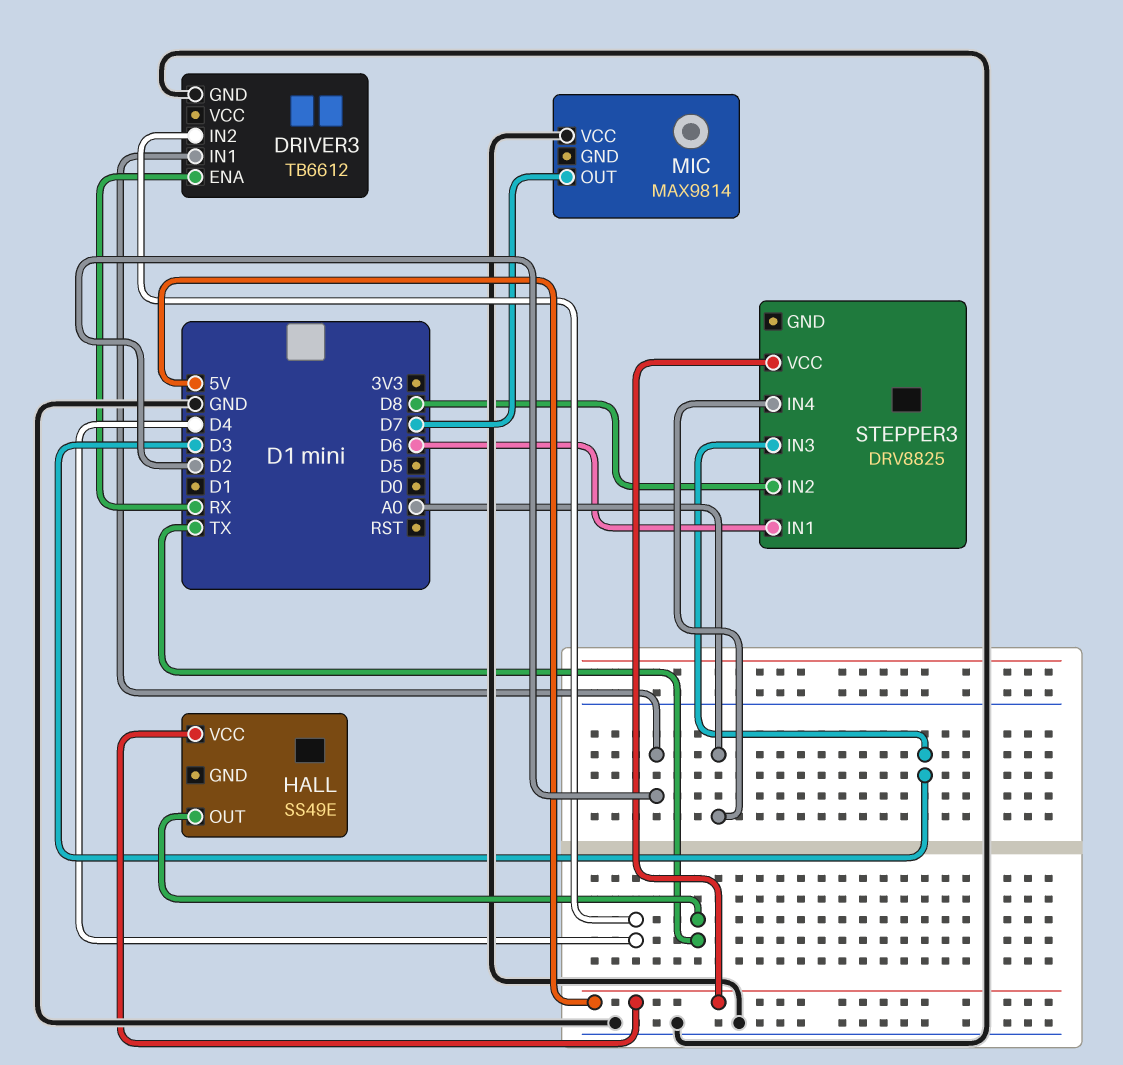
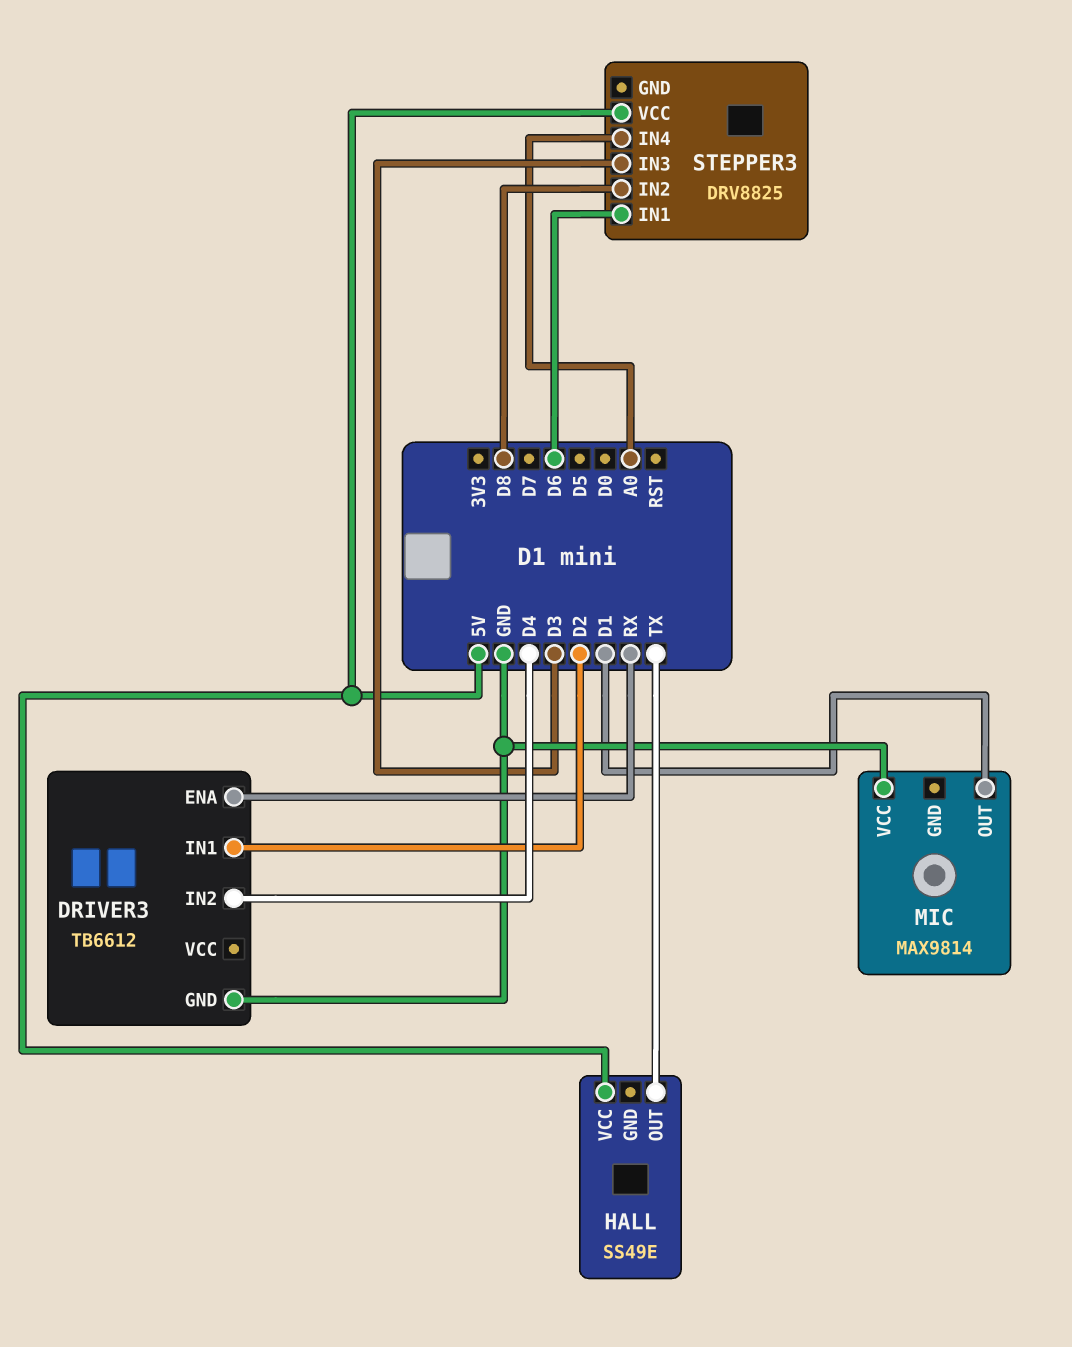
MIC pin OUT: D7 -> D1

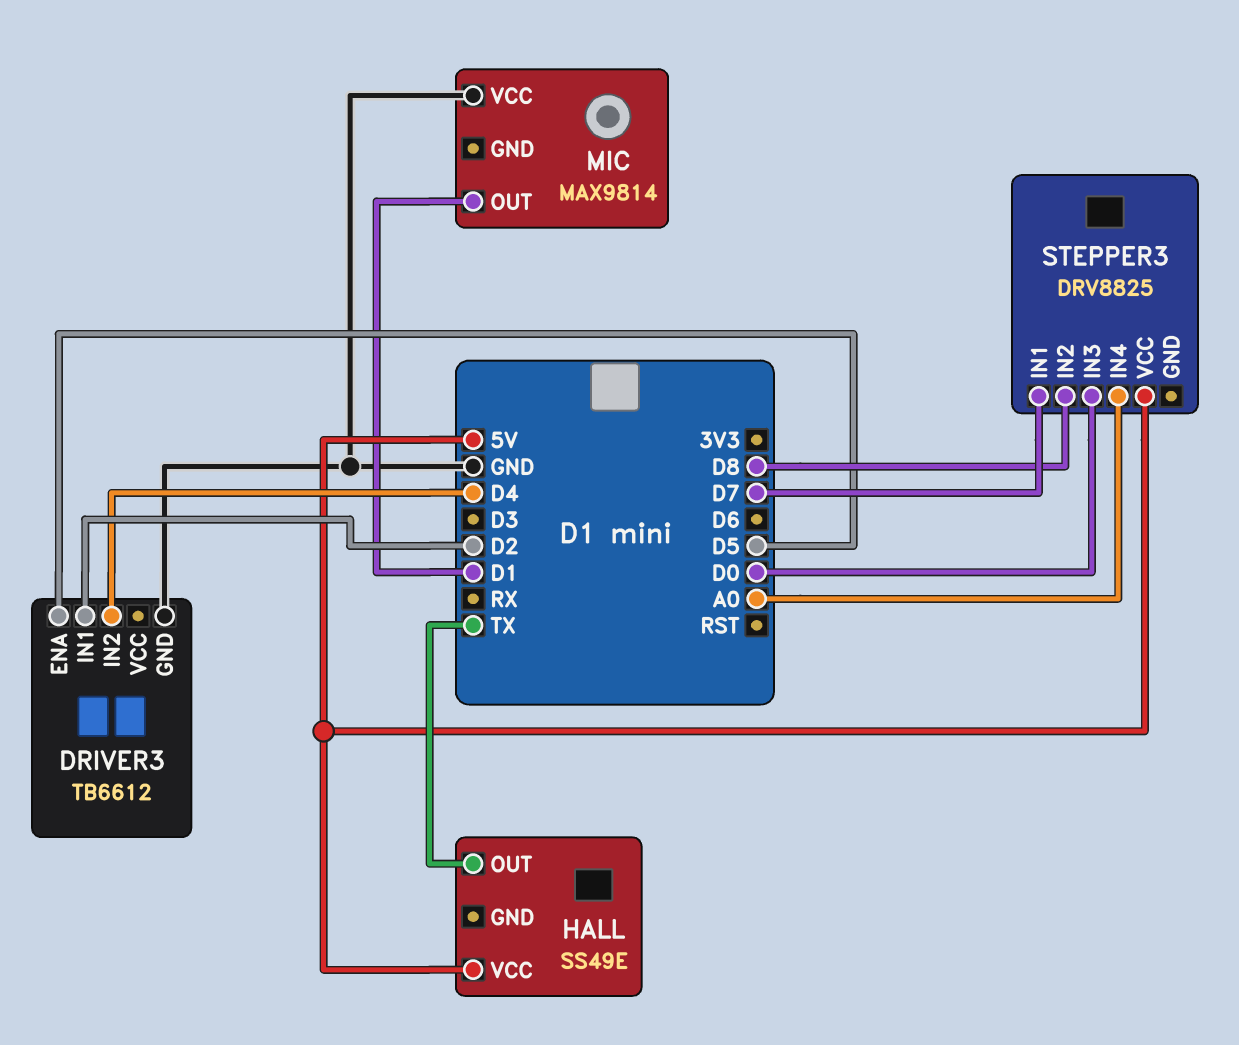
DRIVER3 pin ENA: RX -> D5
STEPPER3 pin IN1: D6 -> D7
STEPPER3 pin IN3: D3 -> D0

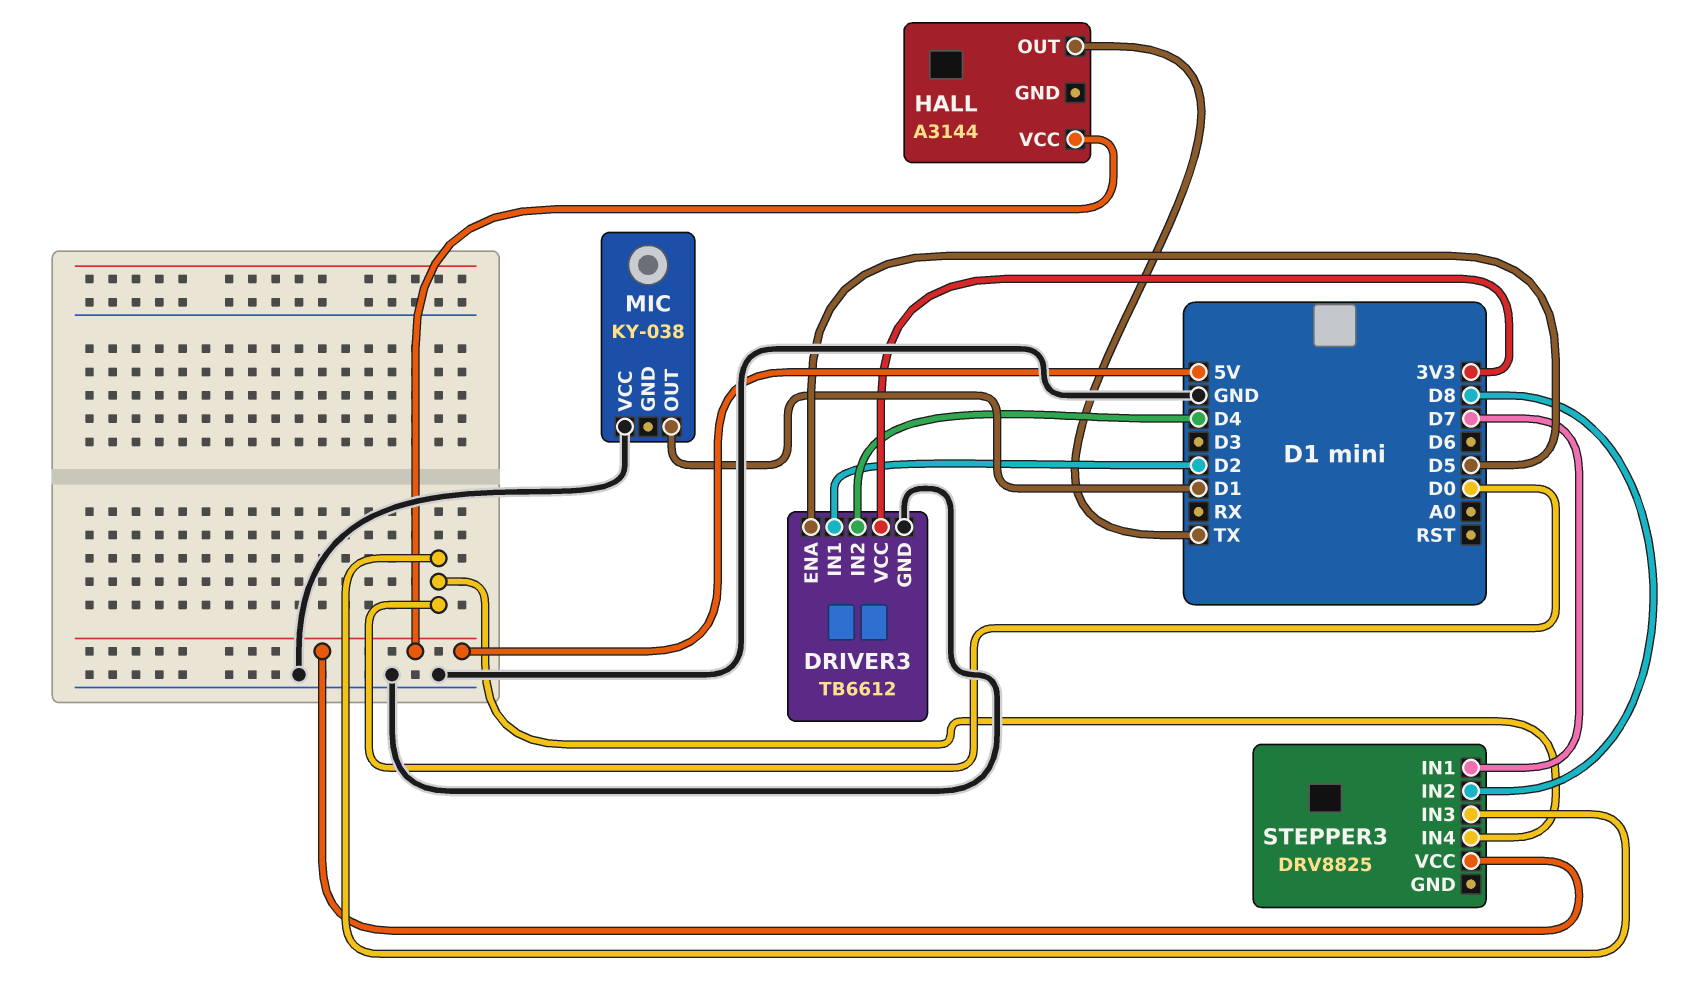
DRIVER3 pin VCC: none -> 3V3
HALL: SS49E -> A3144
MIC: MAX9814 -> KY-038
STEPPER3 pin IN4: A0 -> D0

